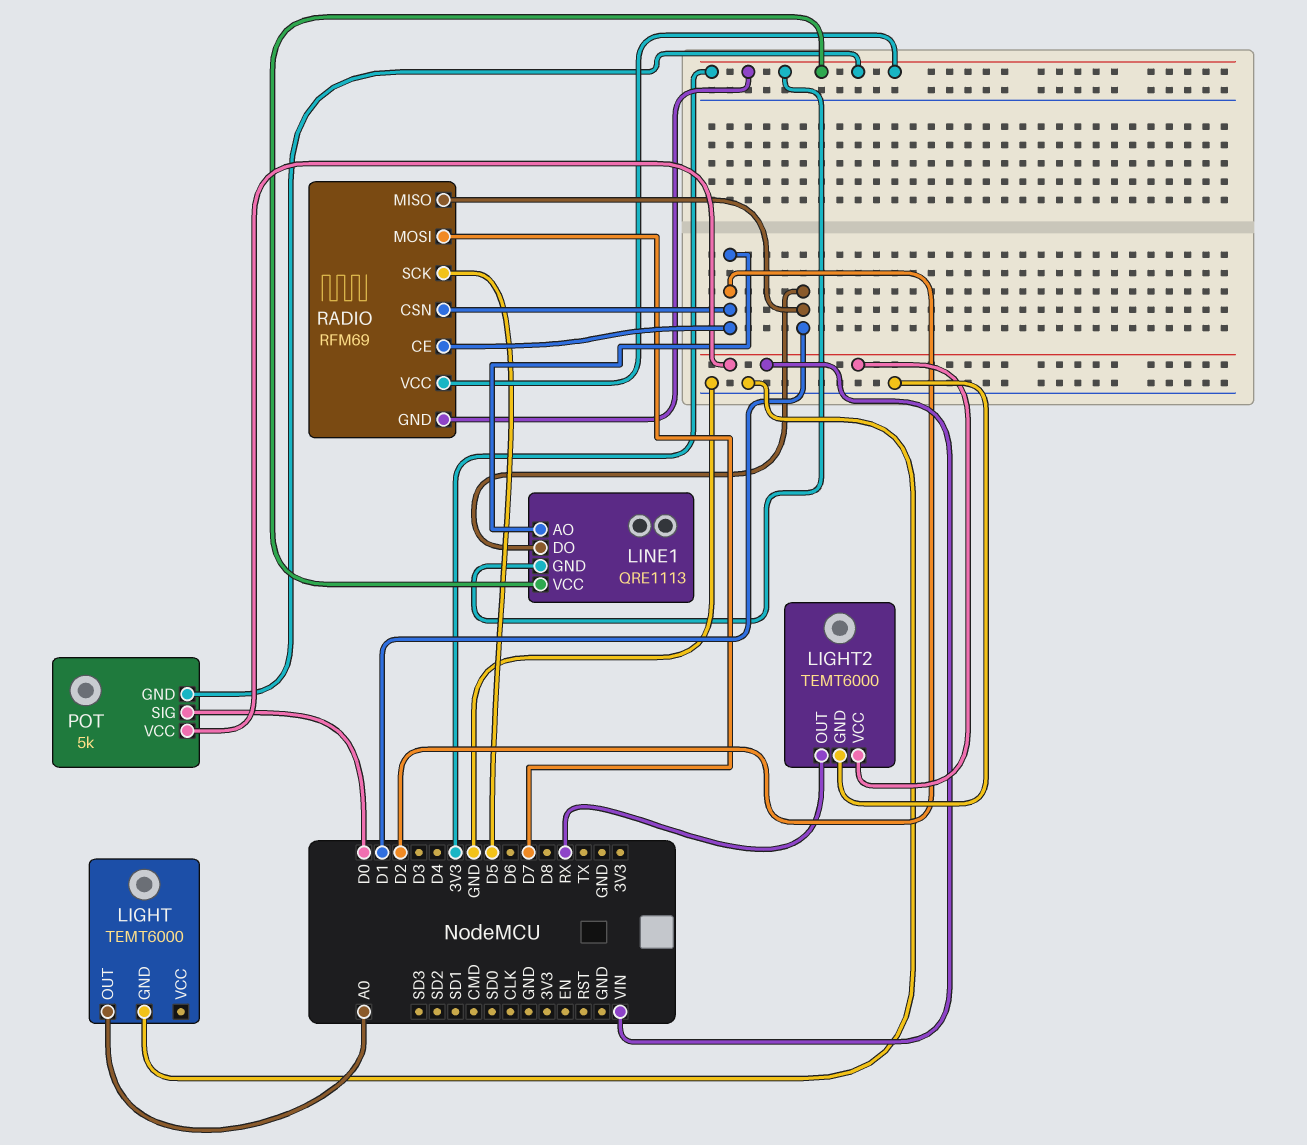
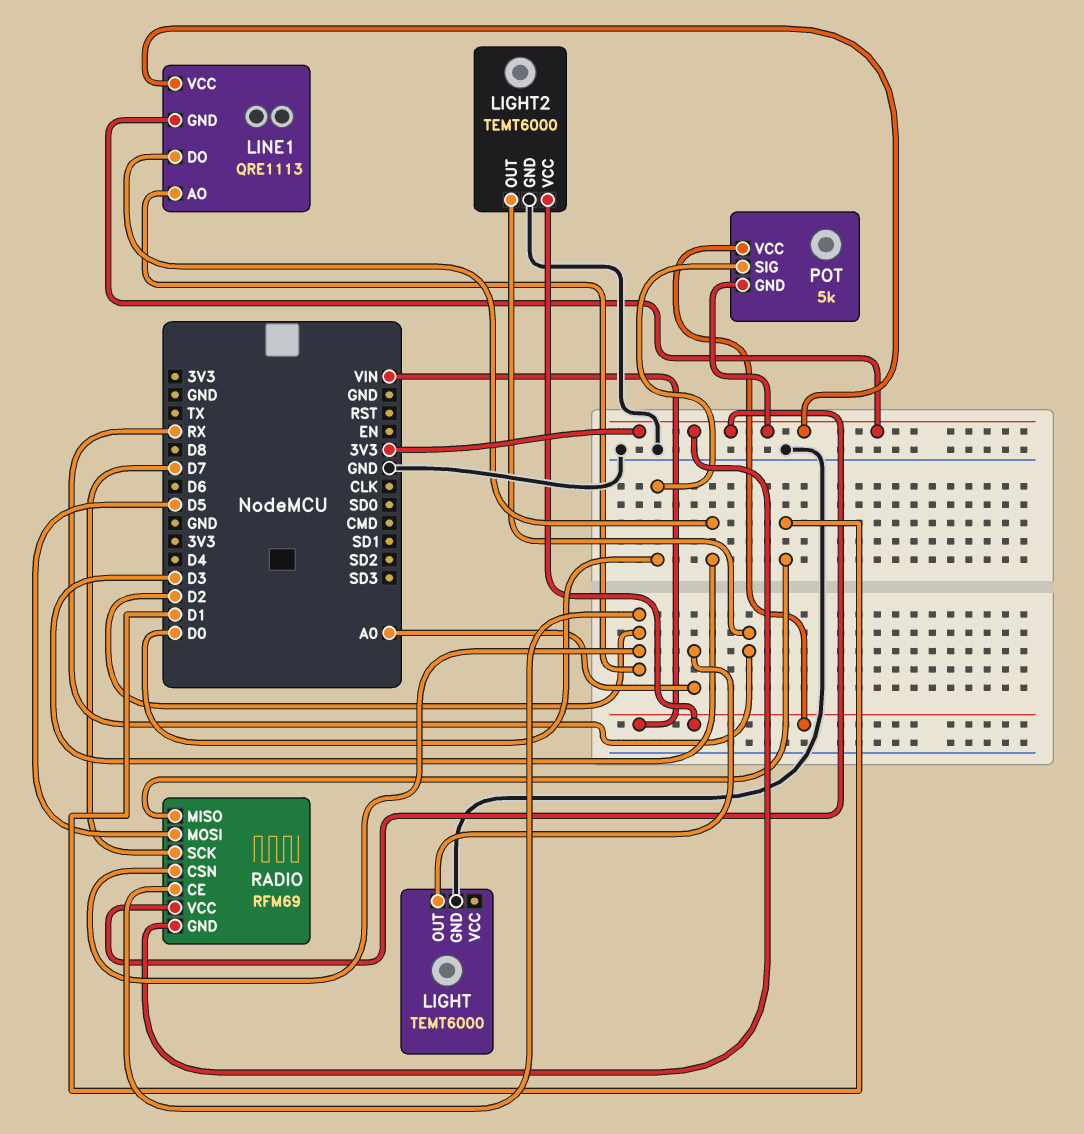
LINE1 pin DO: D1 -> D3
RADIO pin MOSI: D7 -> D5
RADIO pin SCK: D5 -> D7

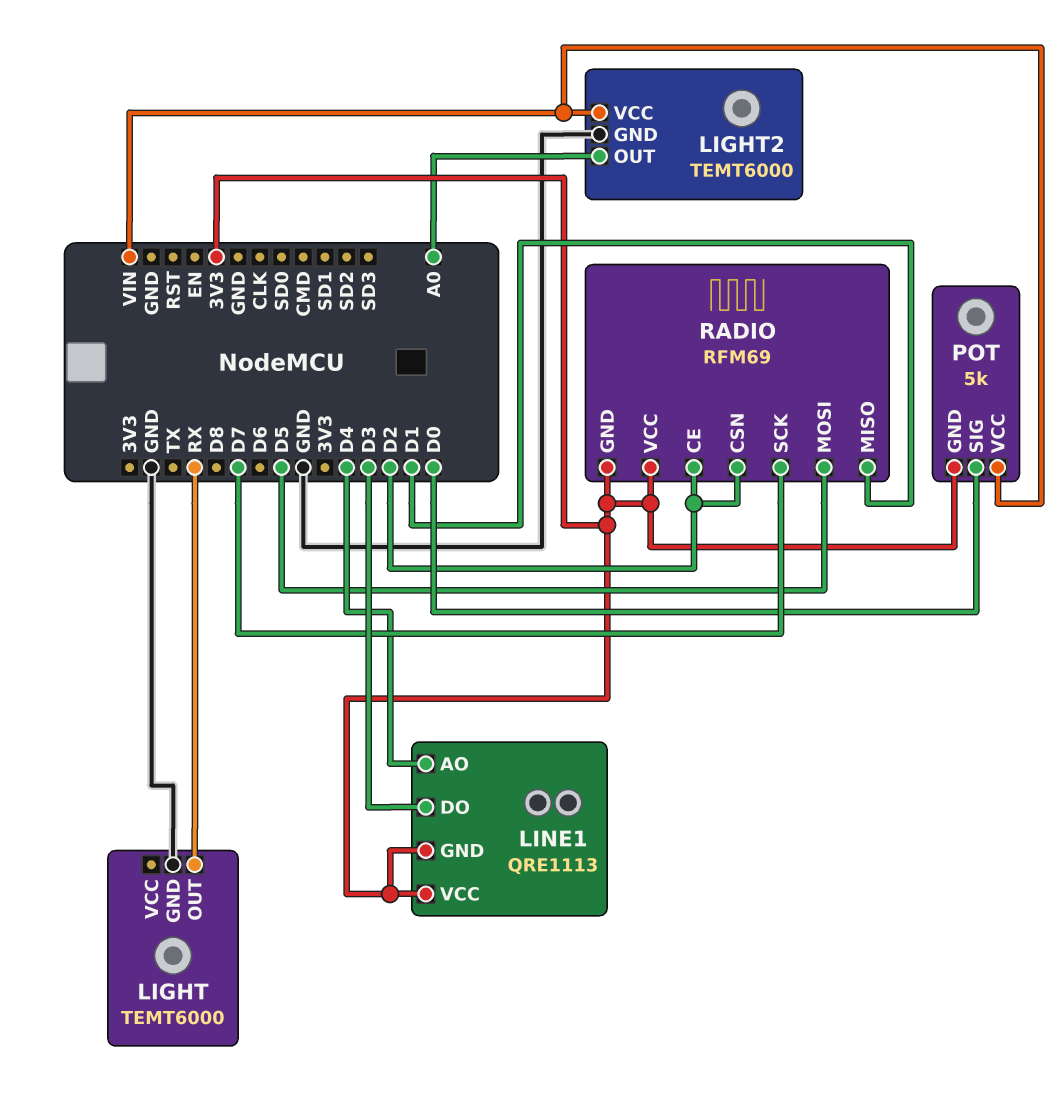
LIGHT pin OUT: A0 -> RX
LIGHT2 pin OUT: RX -> A0
LINE1 pin AO: D2 -> D4

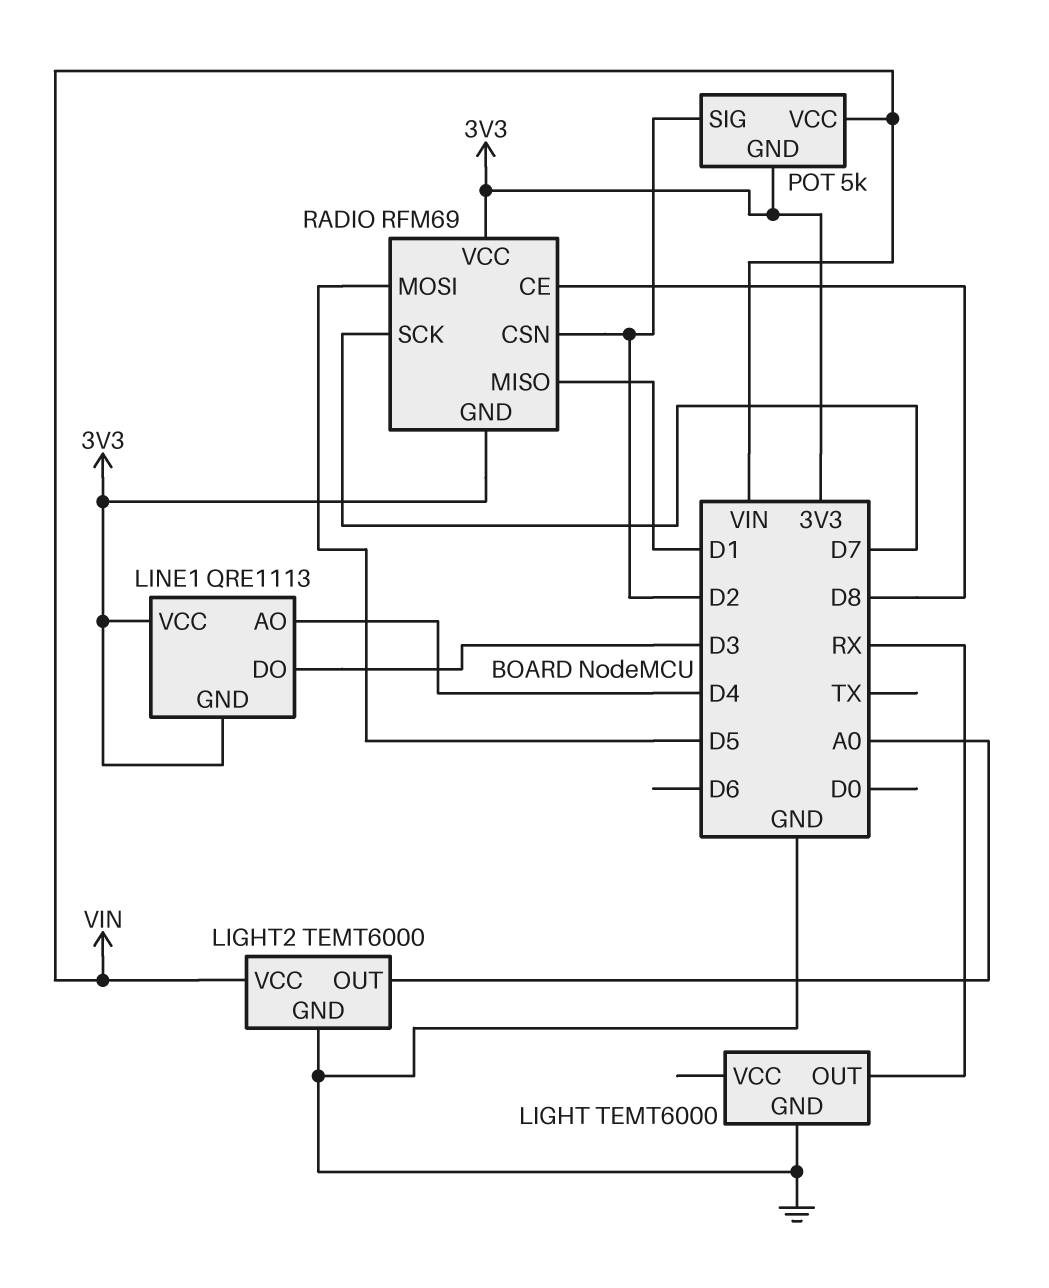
POT pin SIG: D0 -> D2
RADIO pin CE: D2 -> D8

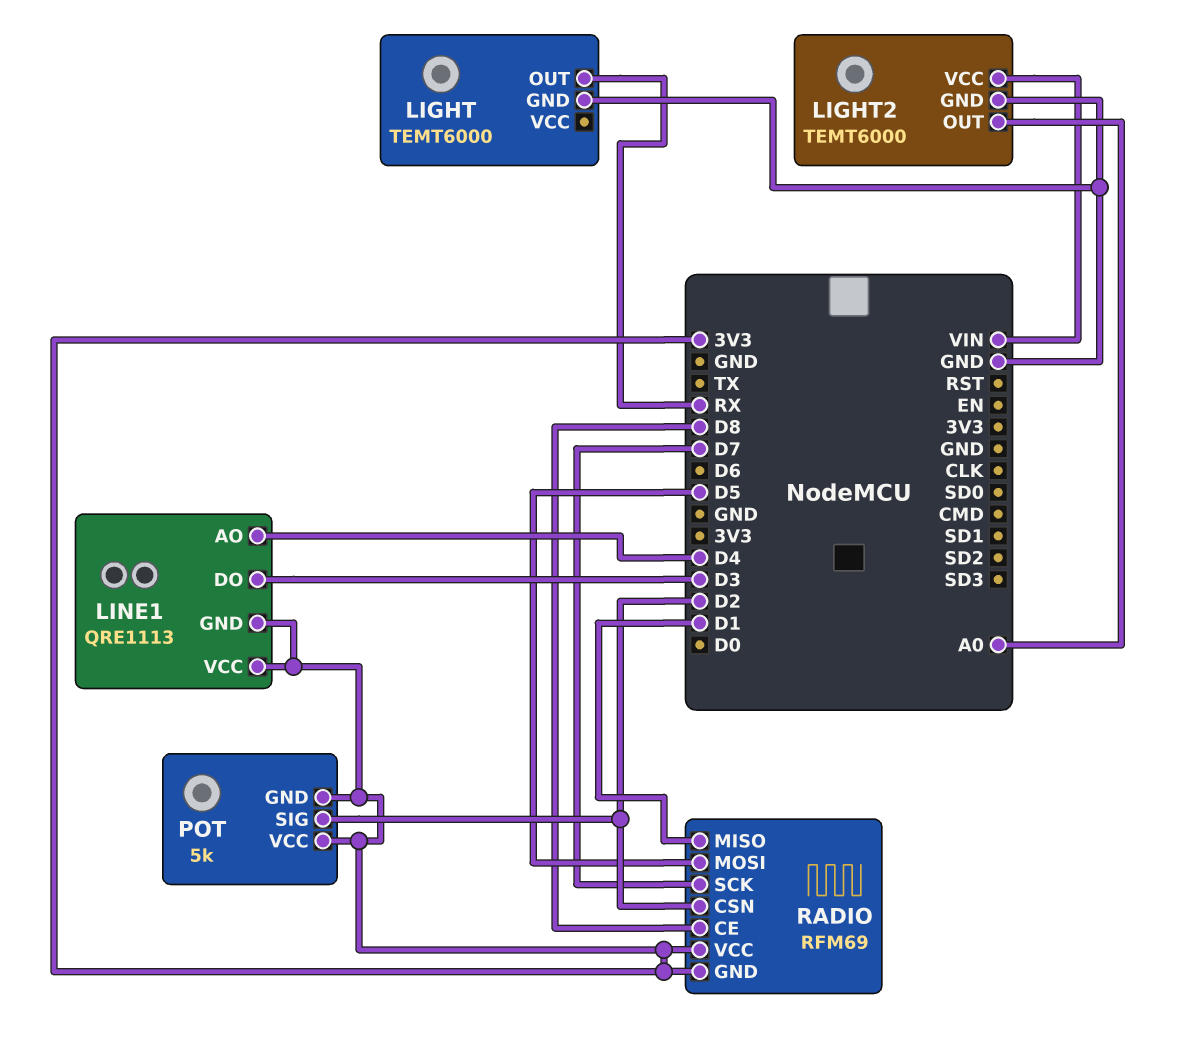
POT pin VCC: VIN -> 3V3

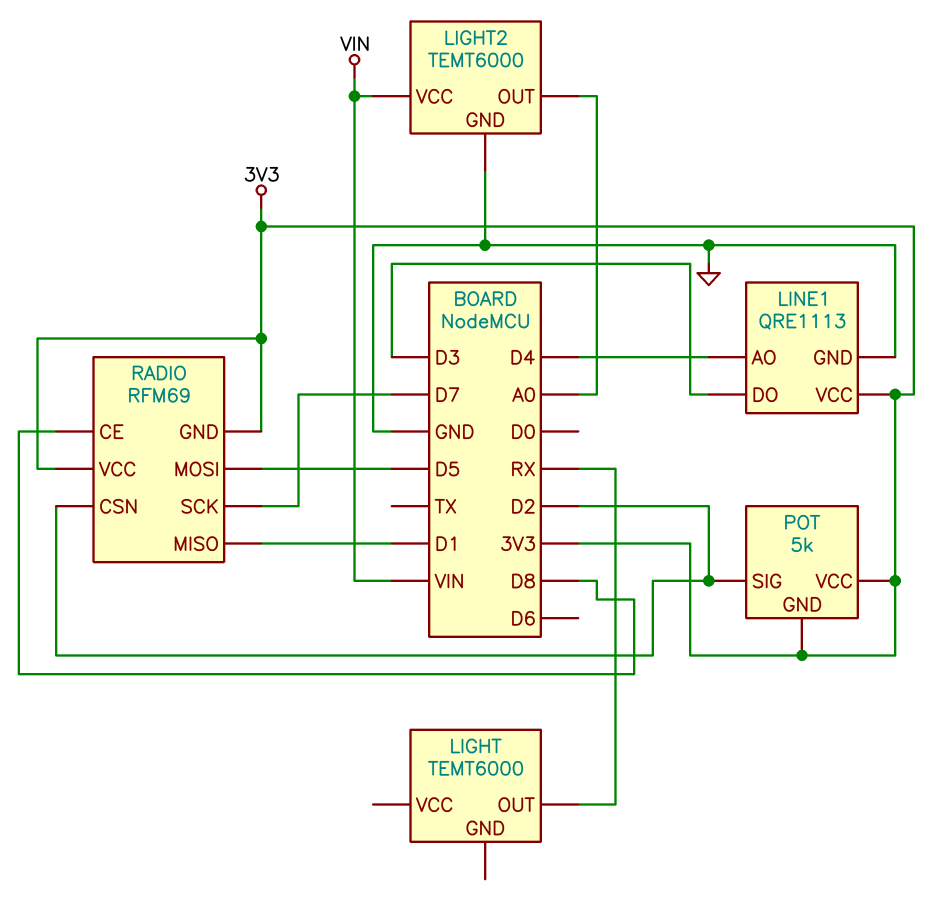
LIGHT pin GND: GND -> none
LINE1 pin GND: 3V3 -> GND

